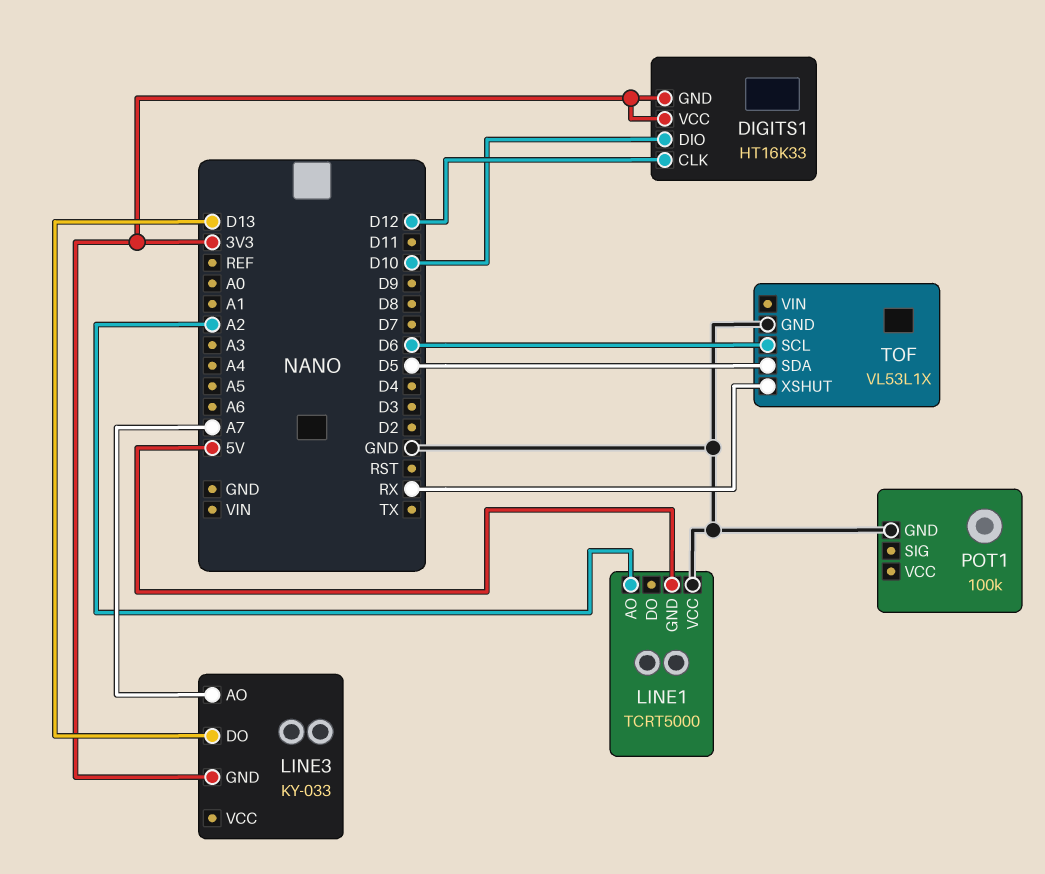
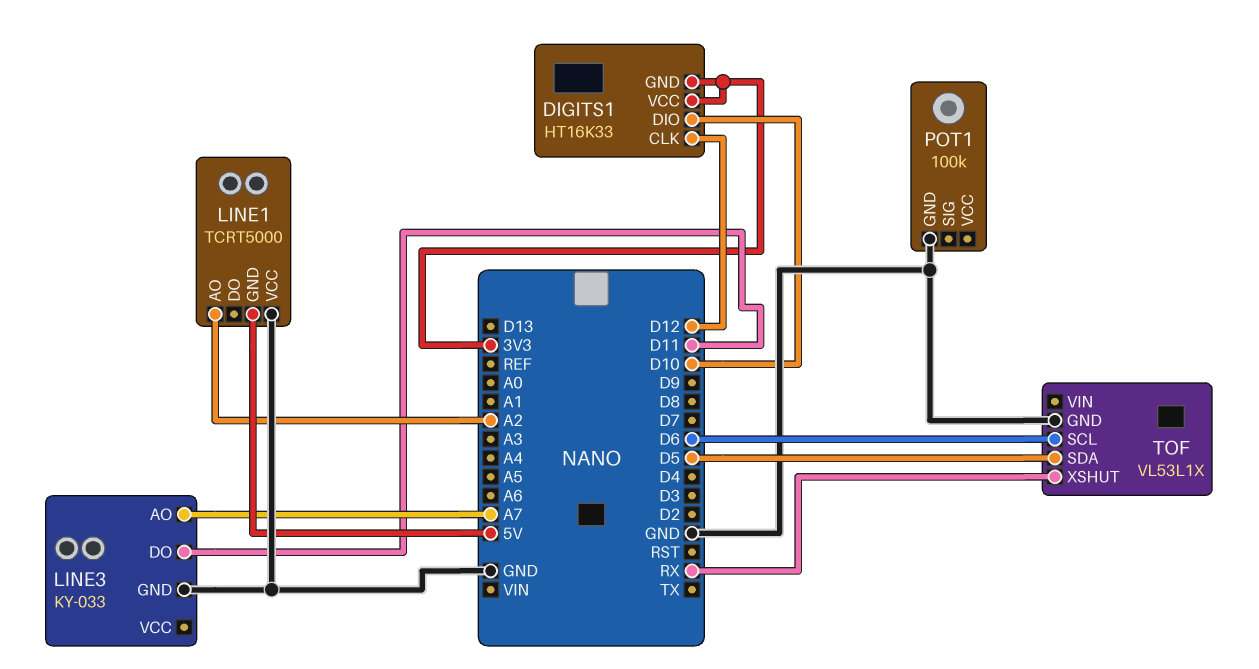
LINE3 pin DO: D13 -> D11
LINE3 pin GND: 3V3 -> GND

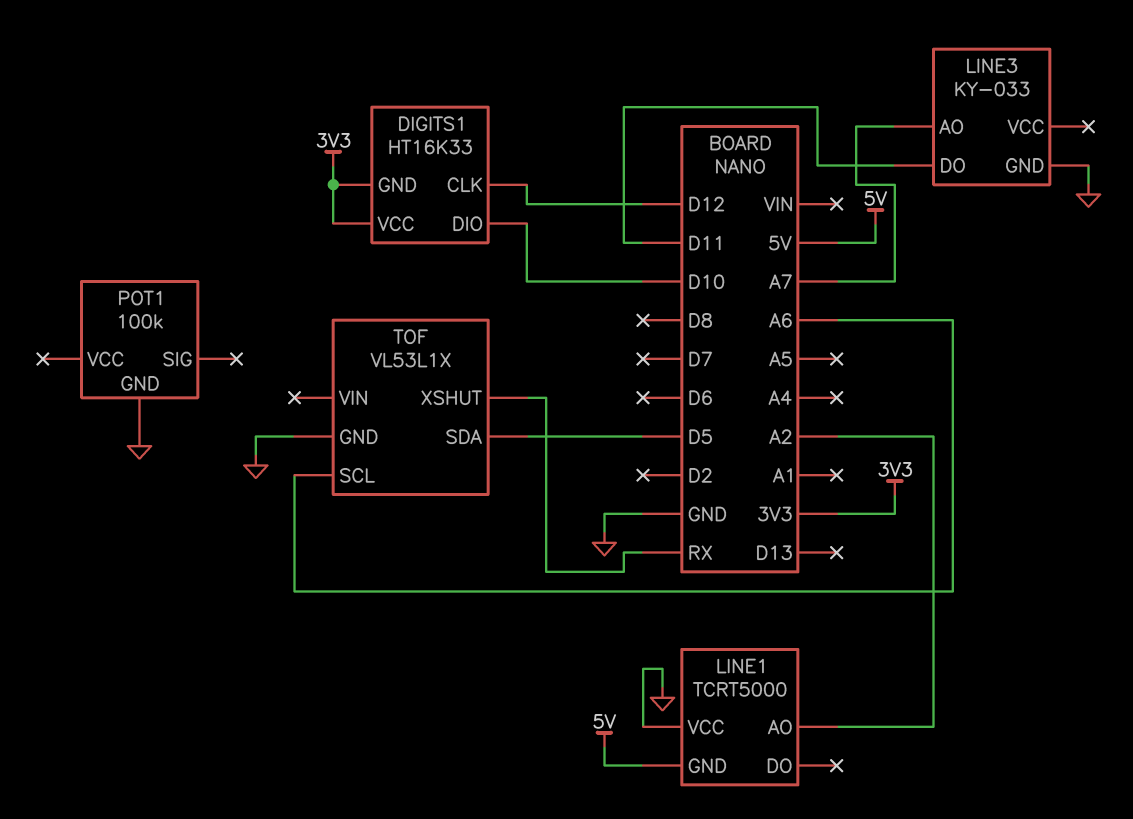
TOF pin SCL: D6 -> A6

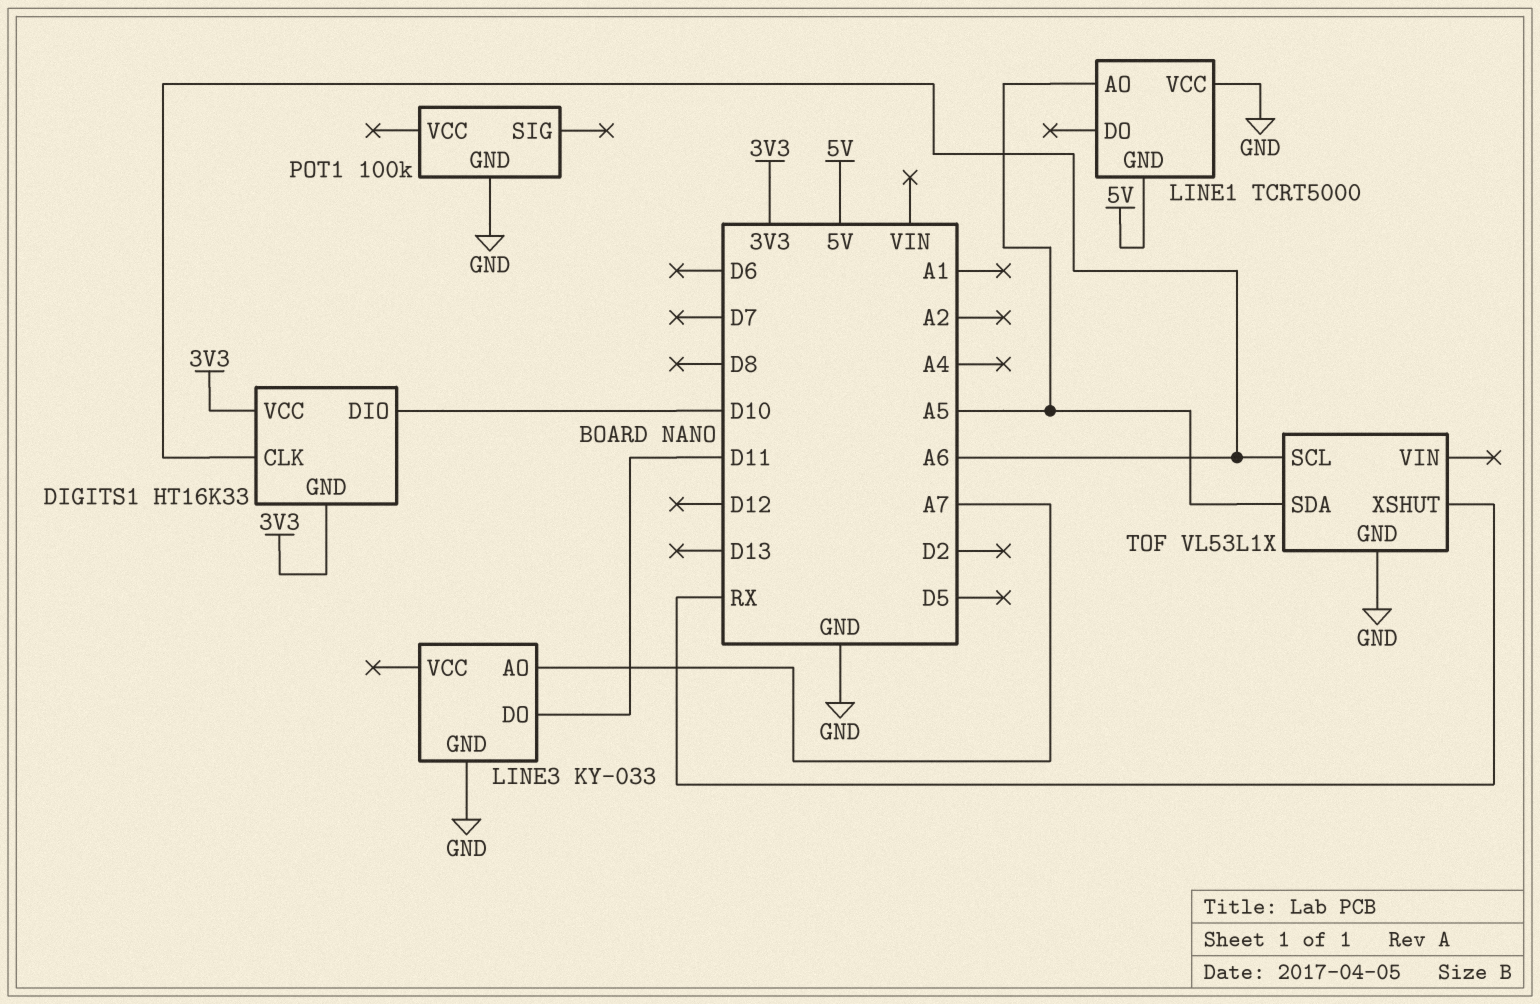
DIGITS1 pin CLK: D12 -> A6
LINE1 pin AO: A2 -> A5
TOF pin SDA: D5 -> A5

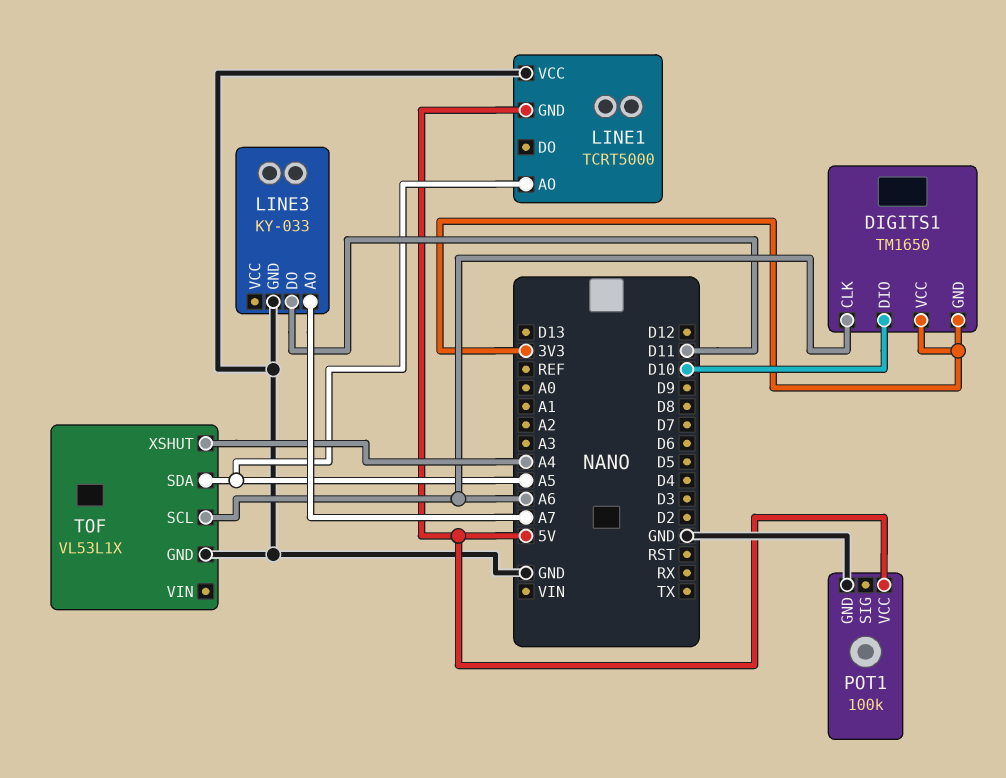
DIGITS1: HT16K33 -> TM1650
POT1 pin VCC: none -> 5V
TOF pin XSHUT: RX -> A4

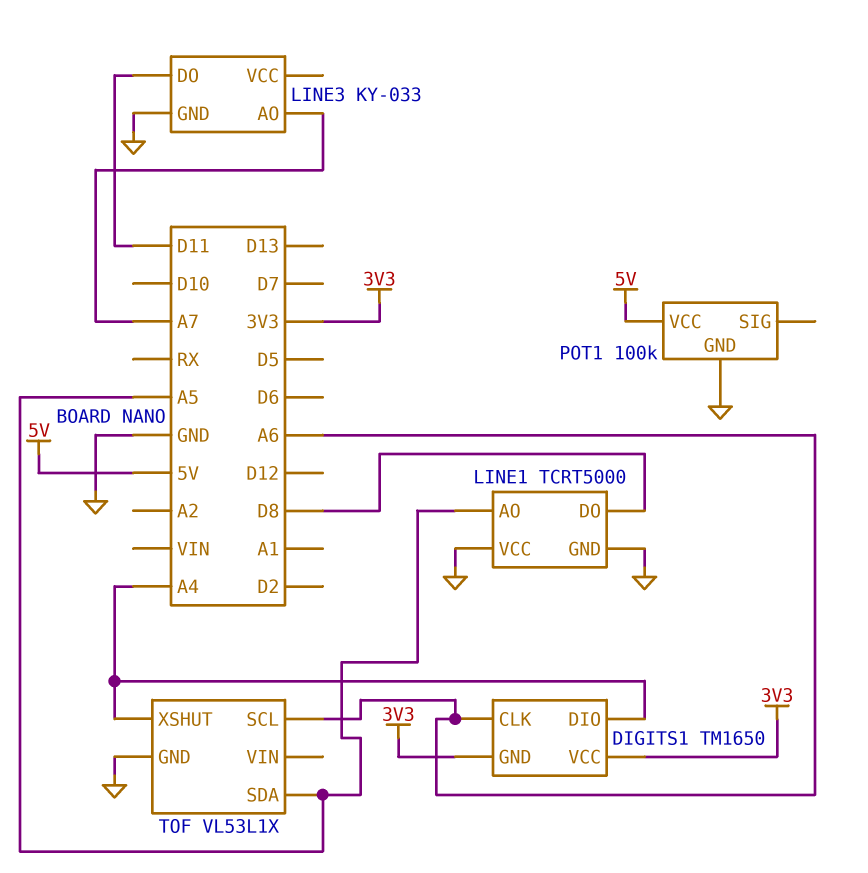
DIGITS1 pin DIO: D10 -> A4
LINE1 pin DO: none -> D8
LINE1 pin GND: 5V -> GND

